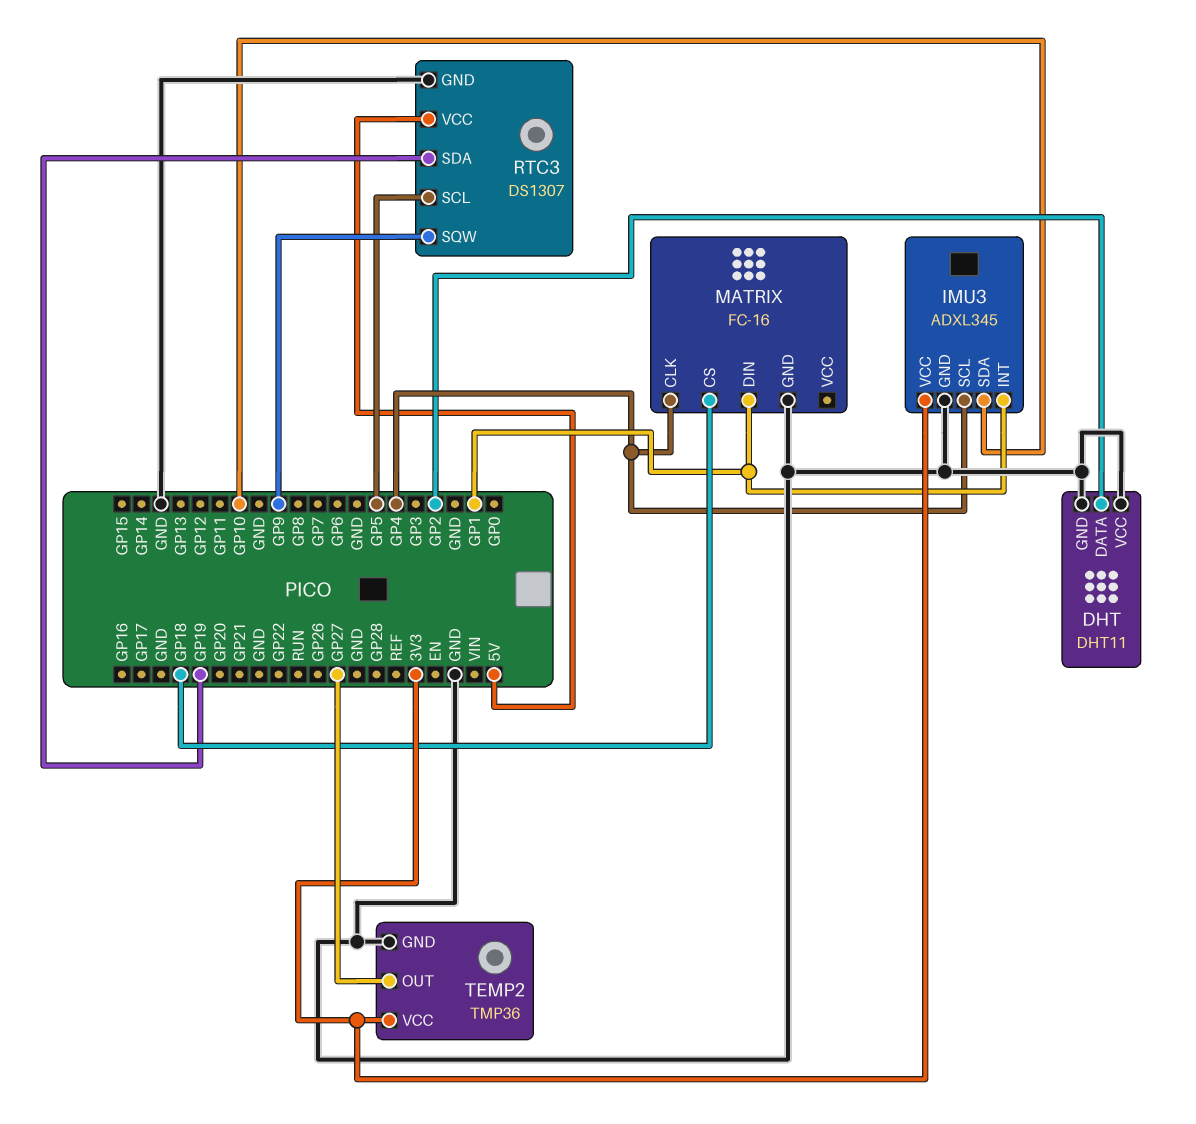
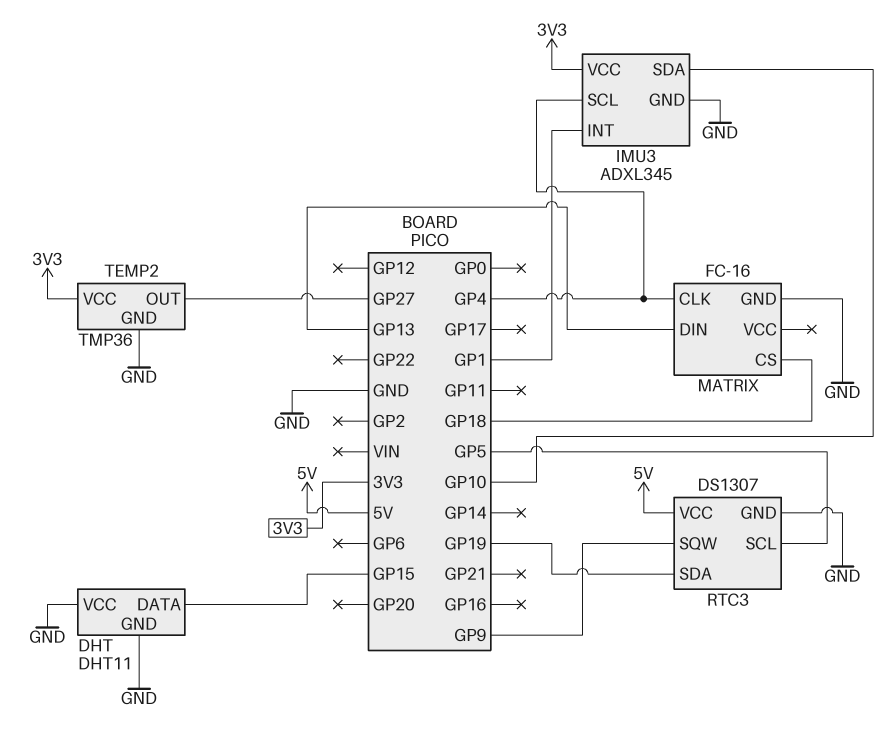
DHT pin DATA: GP2 -> GP15
MATRIX pin DIN: GP1 -> GP13

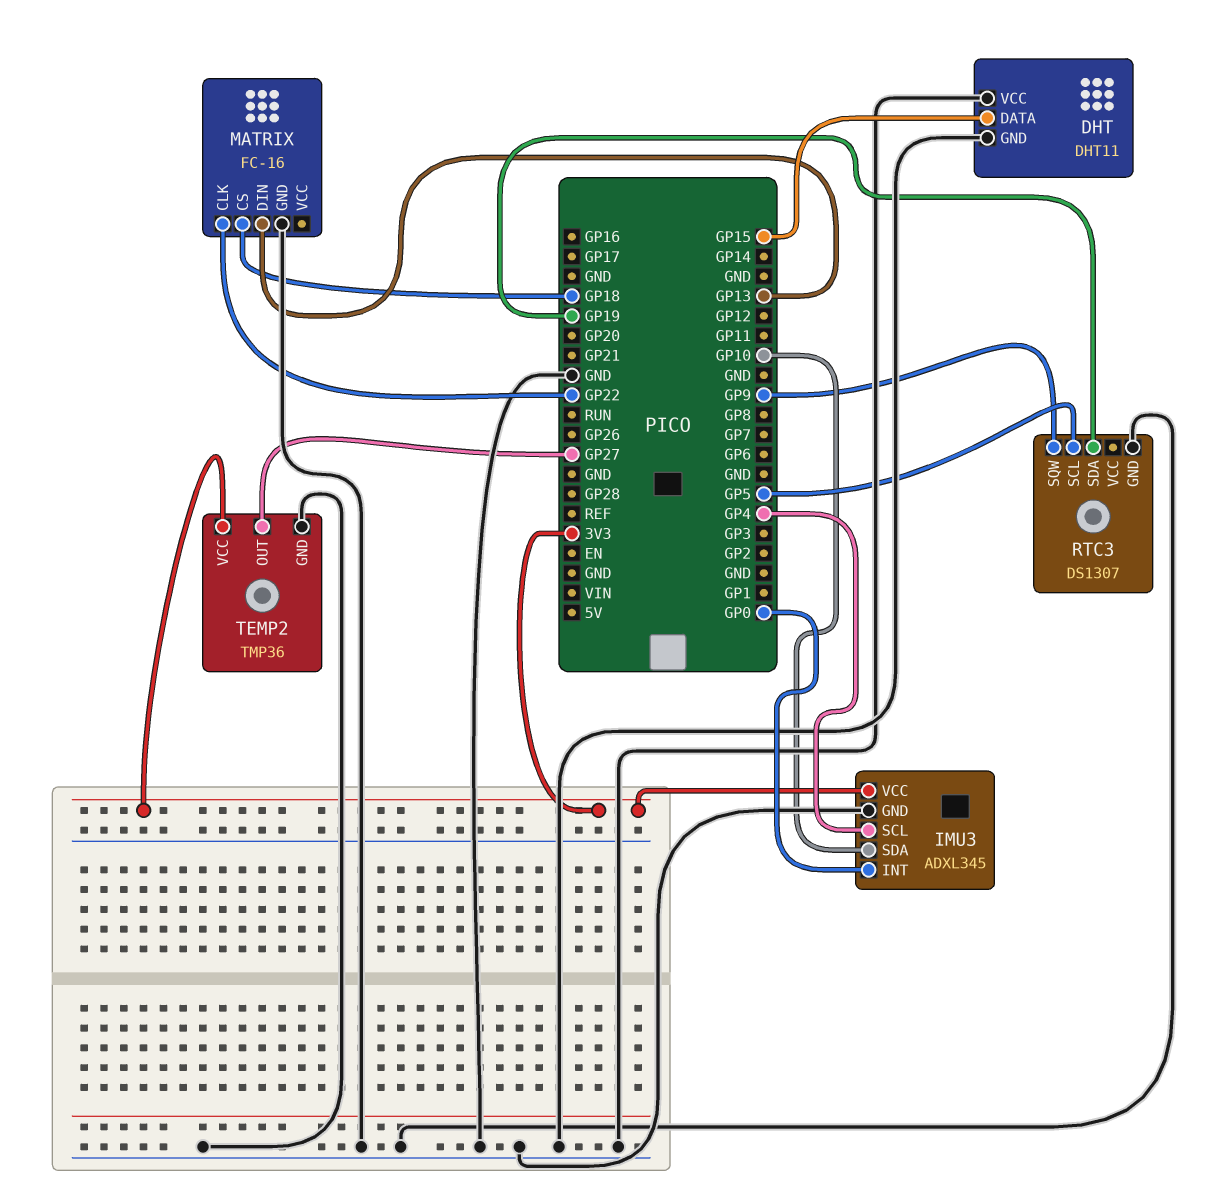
IMU3 pin INT: GP1 -> GP0
MATRIX pin CLK: GP4 -> GP22
RTC3 pin VCC: 5V -> none

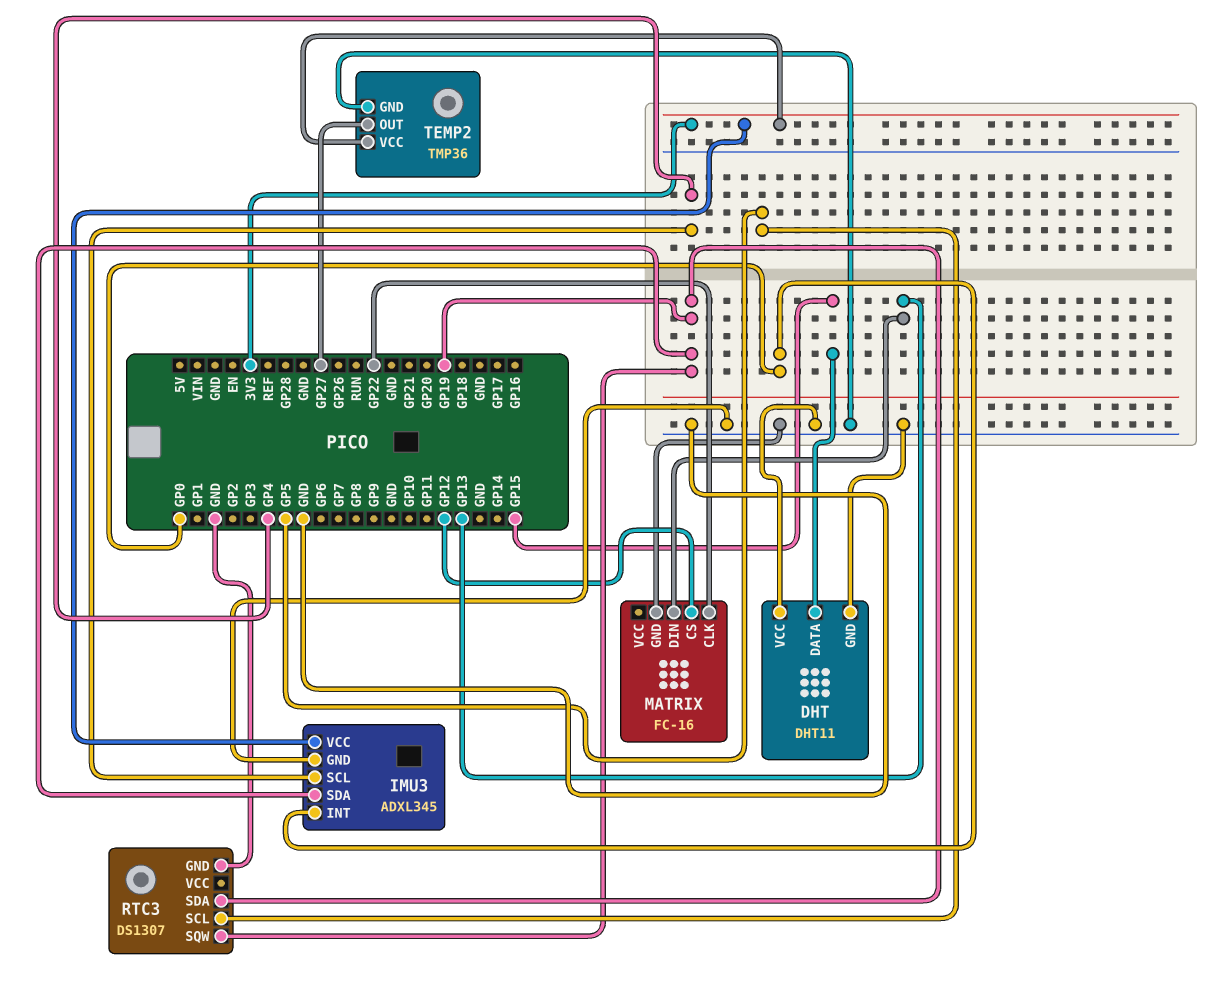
IMU3 pin SDA: GP10 -> GP19
MATRIX pin CS: GP18 -> GP12
RTC3 pin SQW: GP9 -> GP19

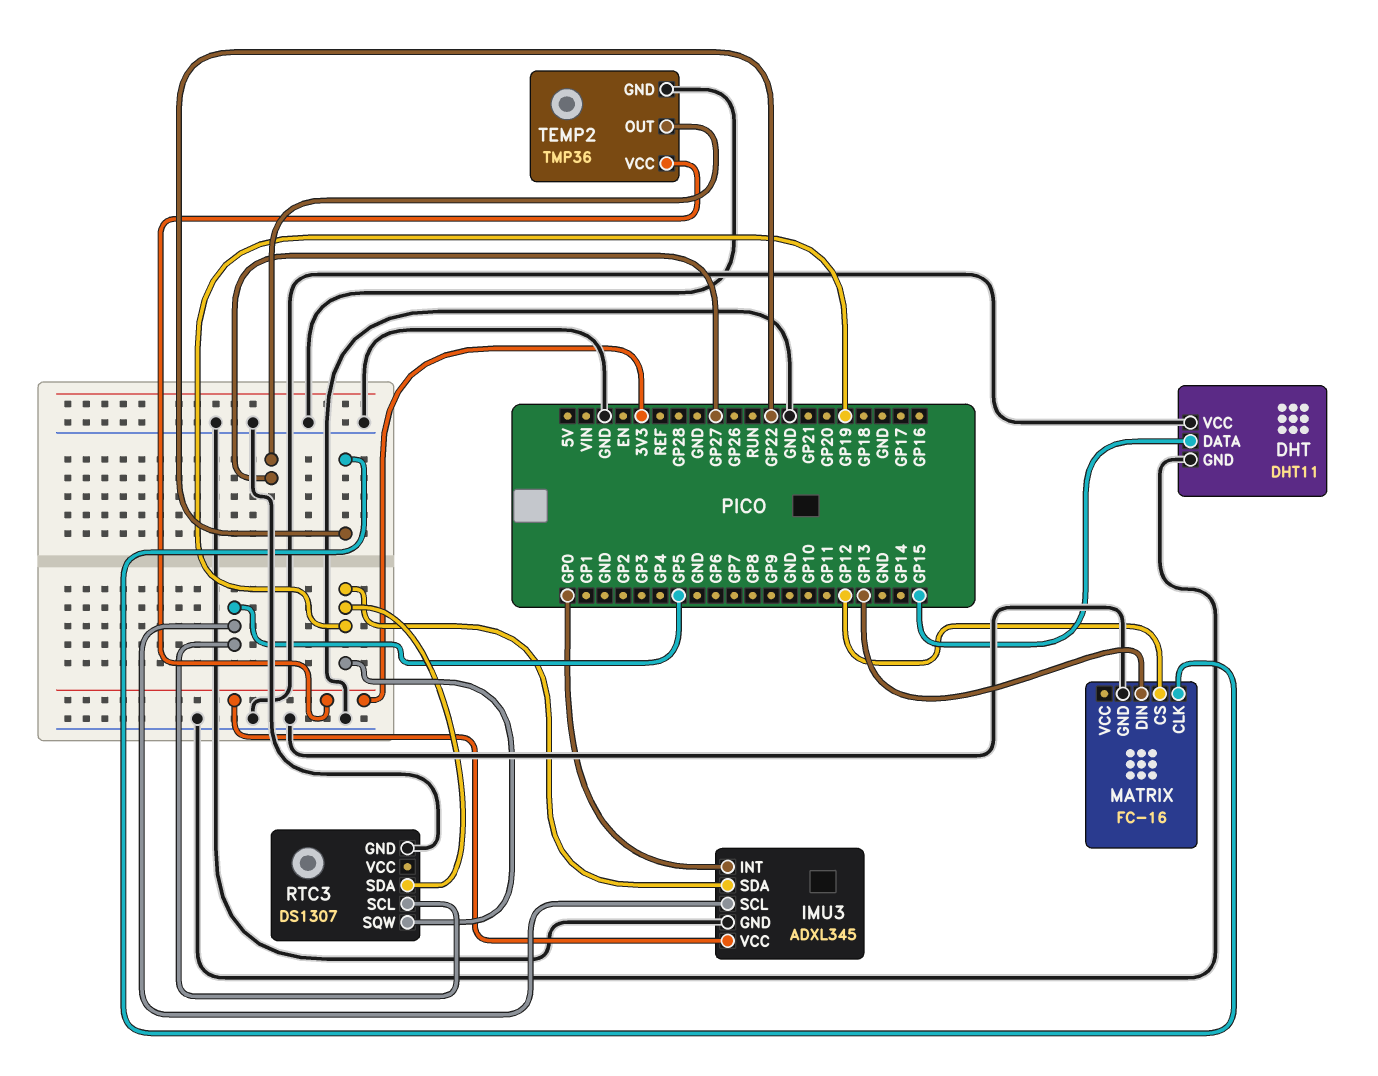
IMU3 pin SCL: GP4 -> GP5

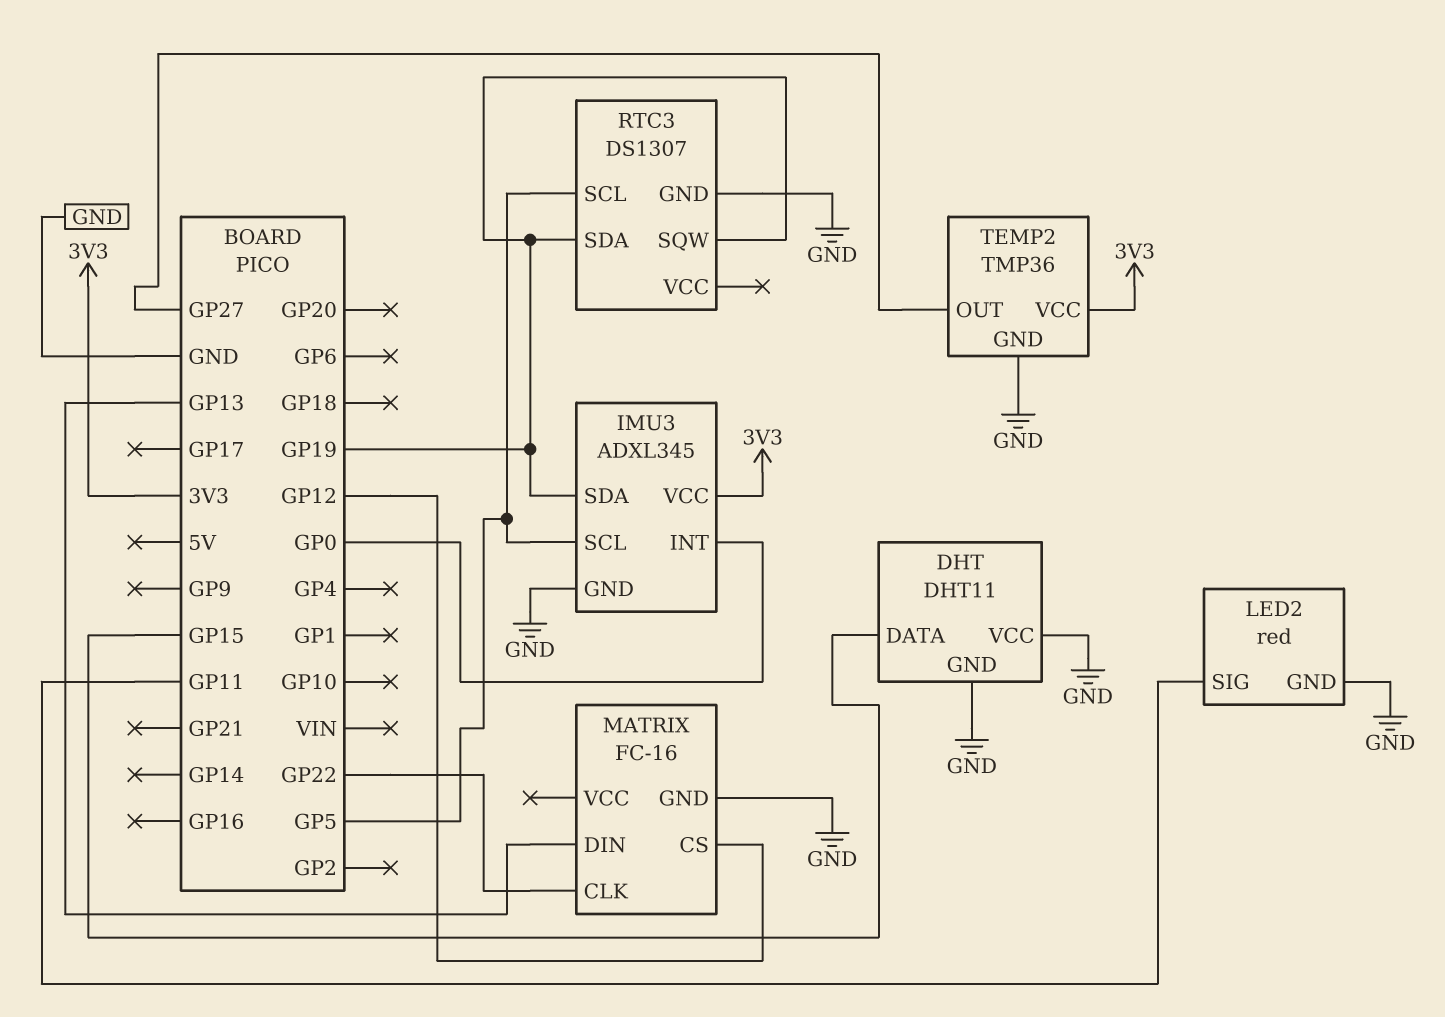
LED2: none -> red
LED2 pin GND: none -> GND
LED2 pin SIG: none -> GP11

